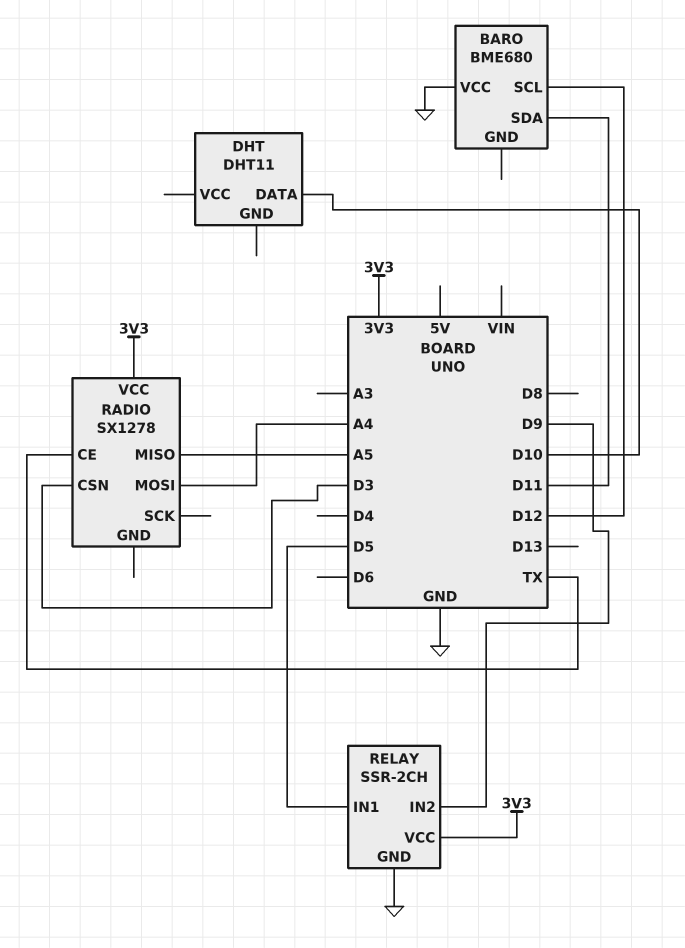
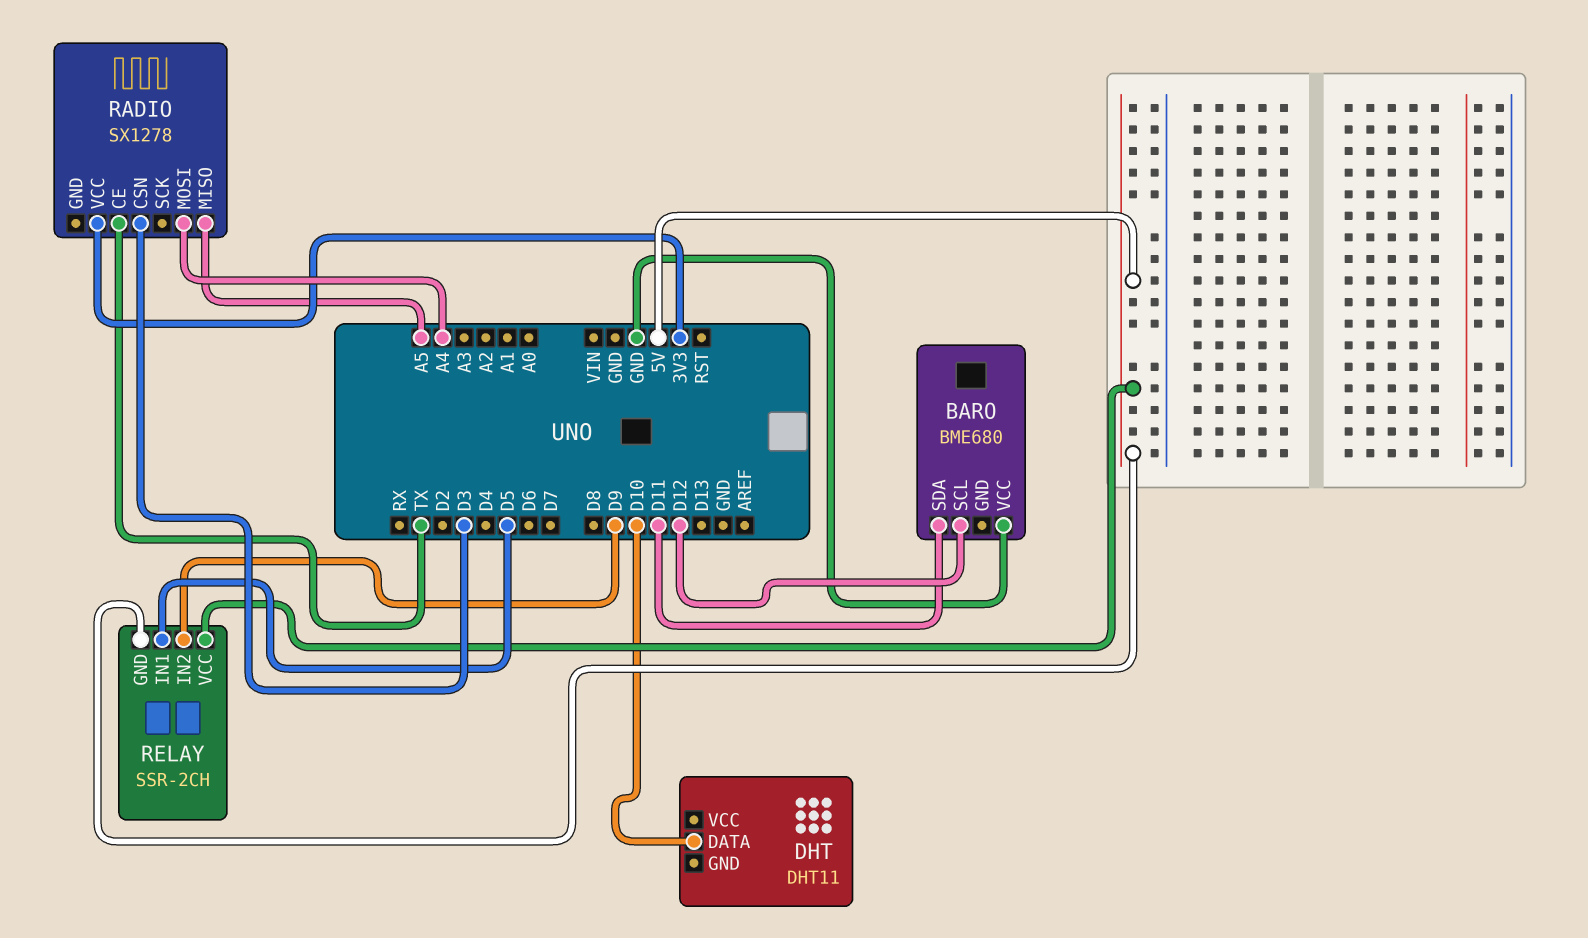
RELAY pin GND: GND -> 5V
RELAY pin VCC: 3V3 -> 5V

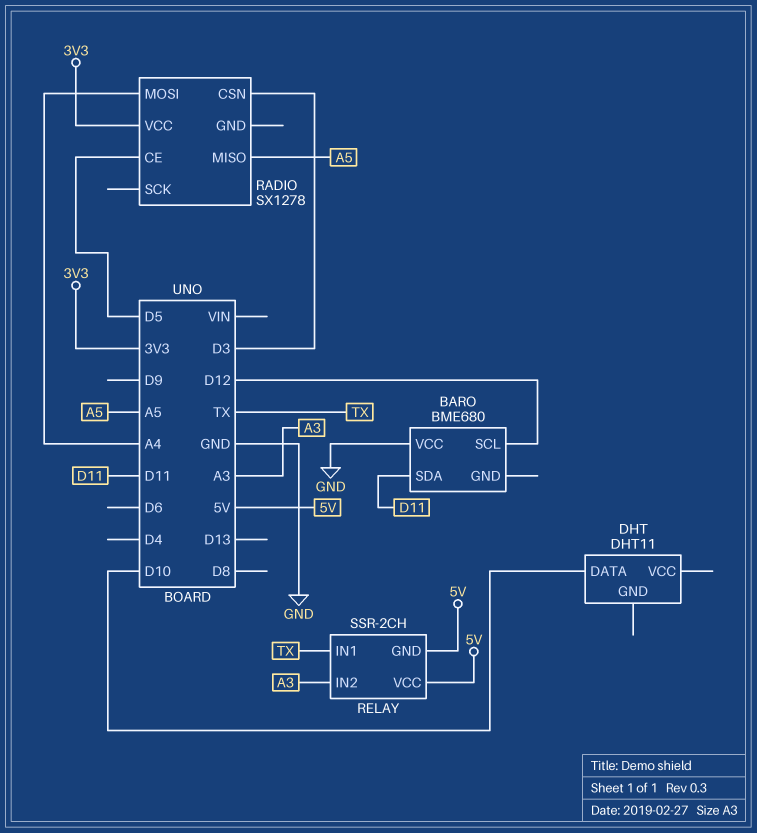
RADIO pin CE: TX -> D5
RELAY pin IN1: D5 -> TX
RELAY pin IN2: D9 -> A3

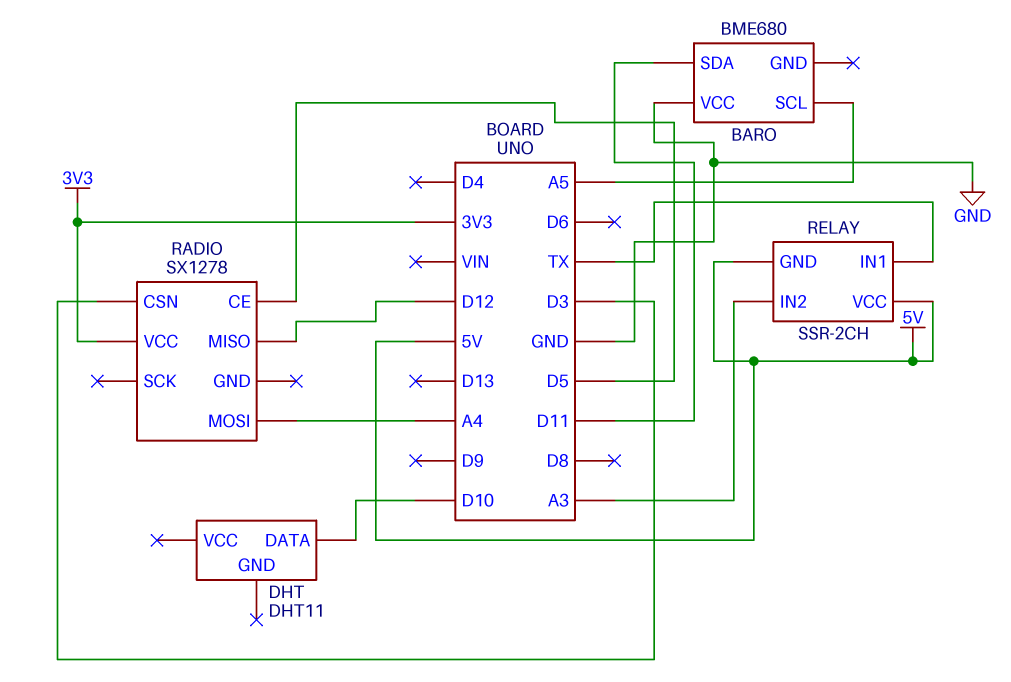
BARO pin SCL: D12 -> A5
RADIO pin MISO: A5 -> D12

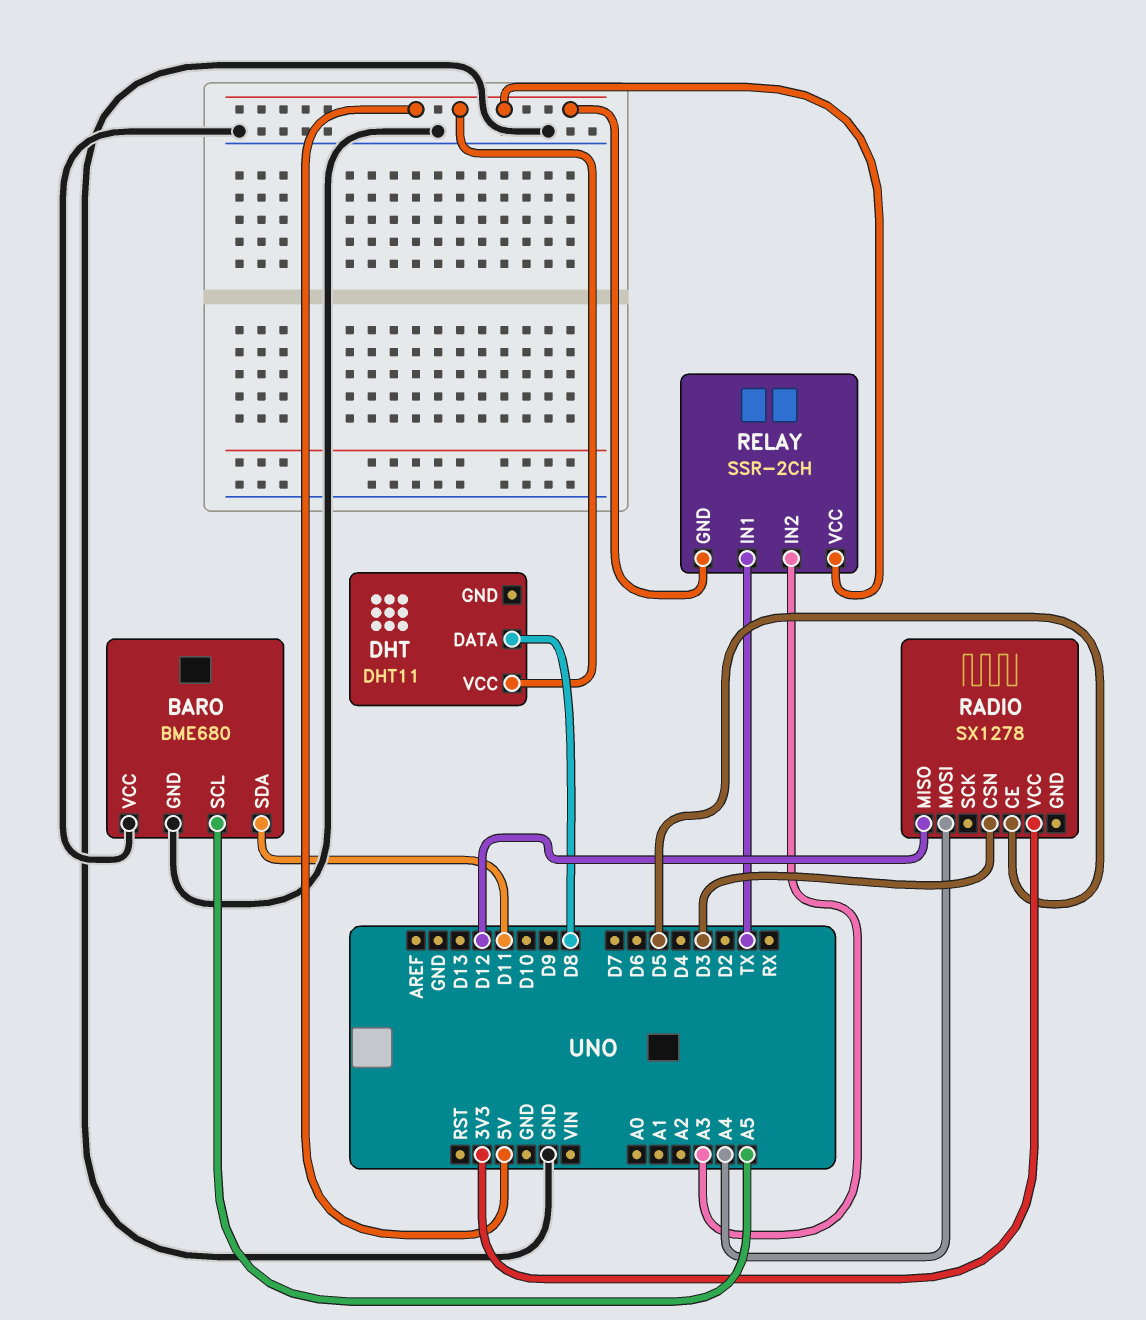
BARO pin GND: none -> GND
DHT pin DATA: D10 -> D8
DHT pin VCC: none -> 5V

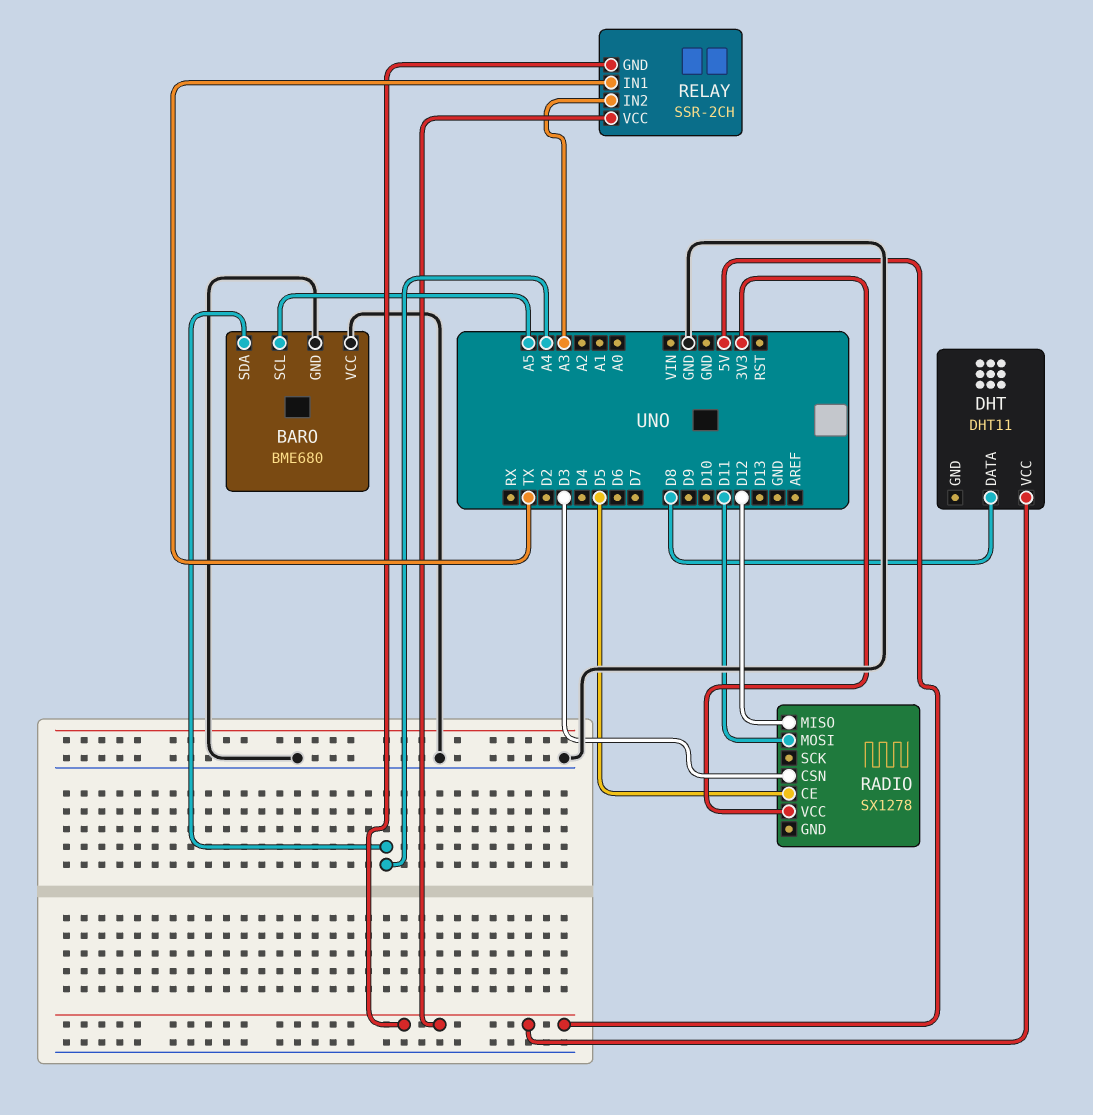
BARO pin SDA: D11 -> A4
RADIO pin MOSI: A4 -> D11

